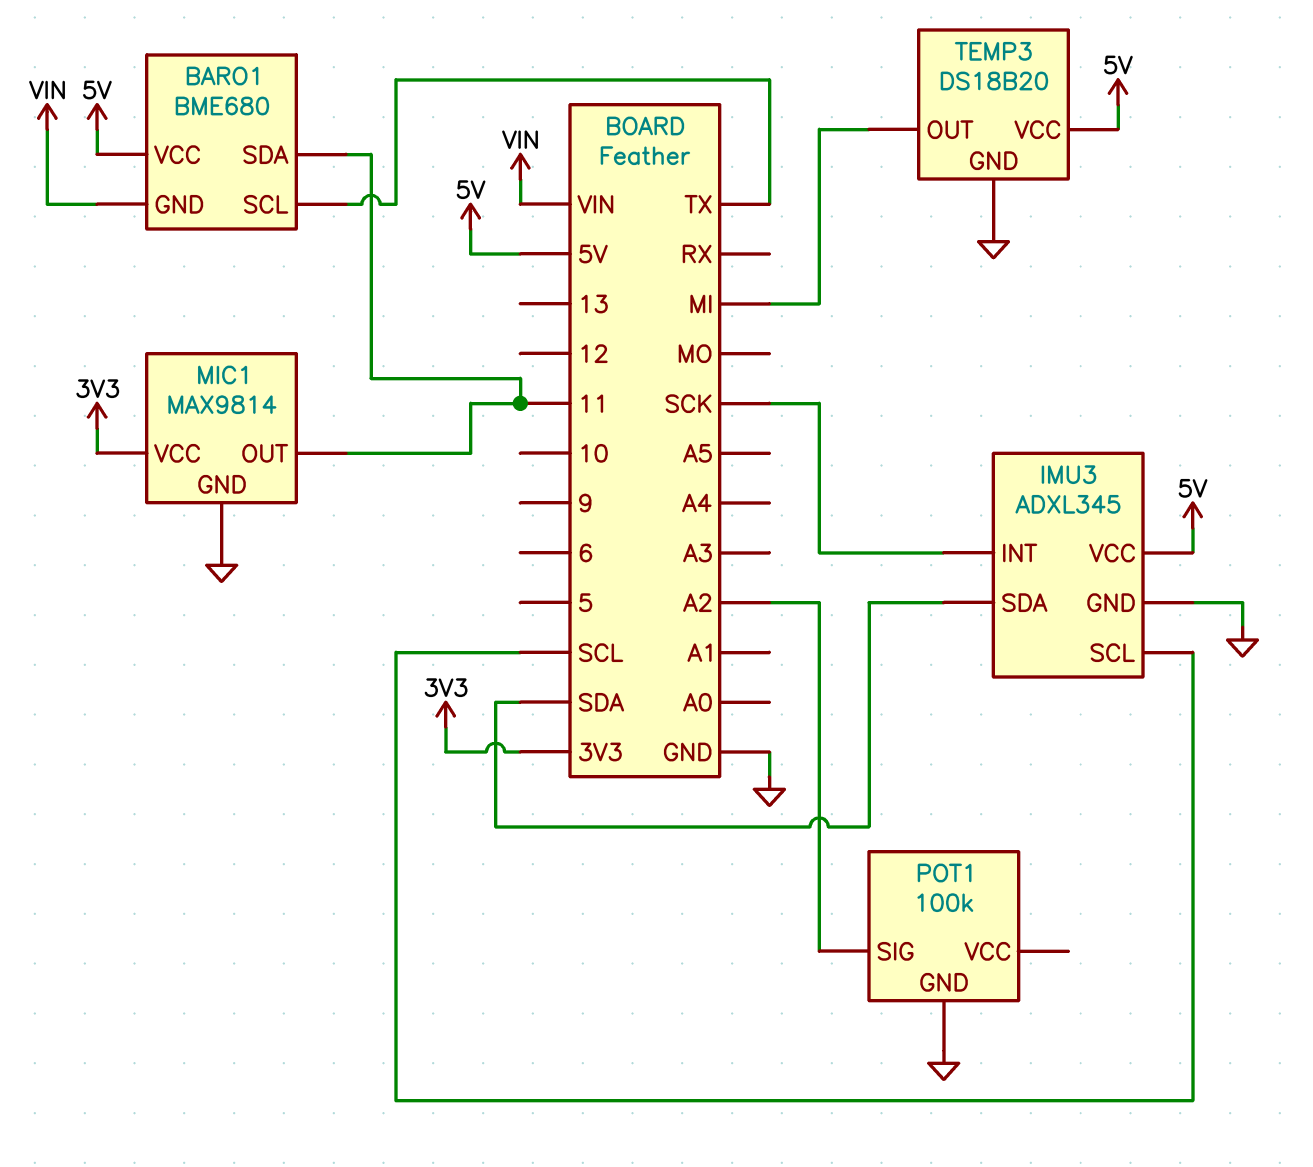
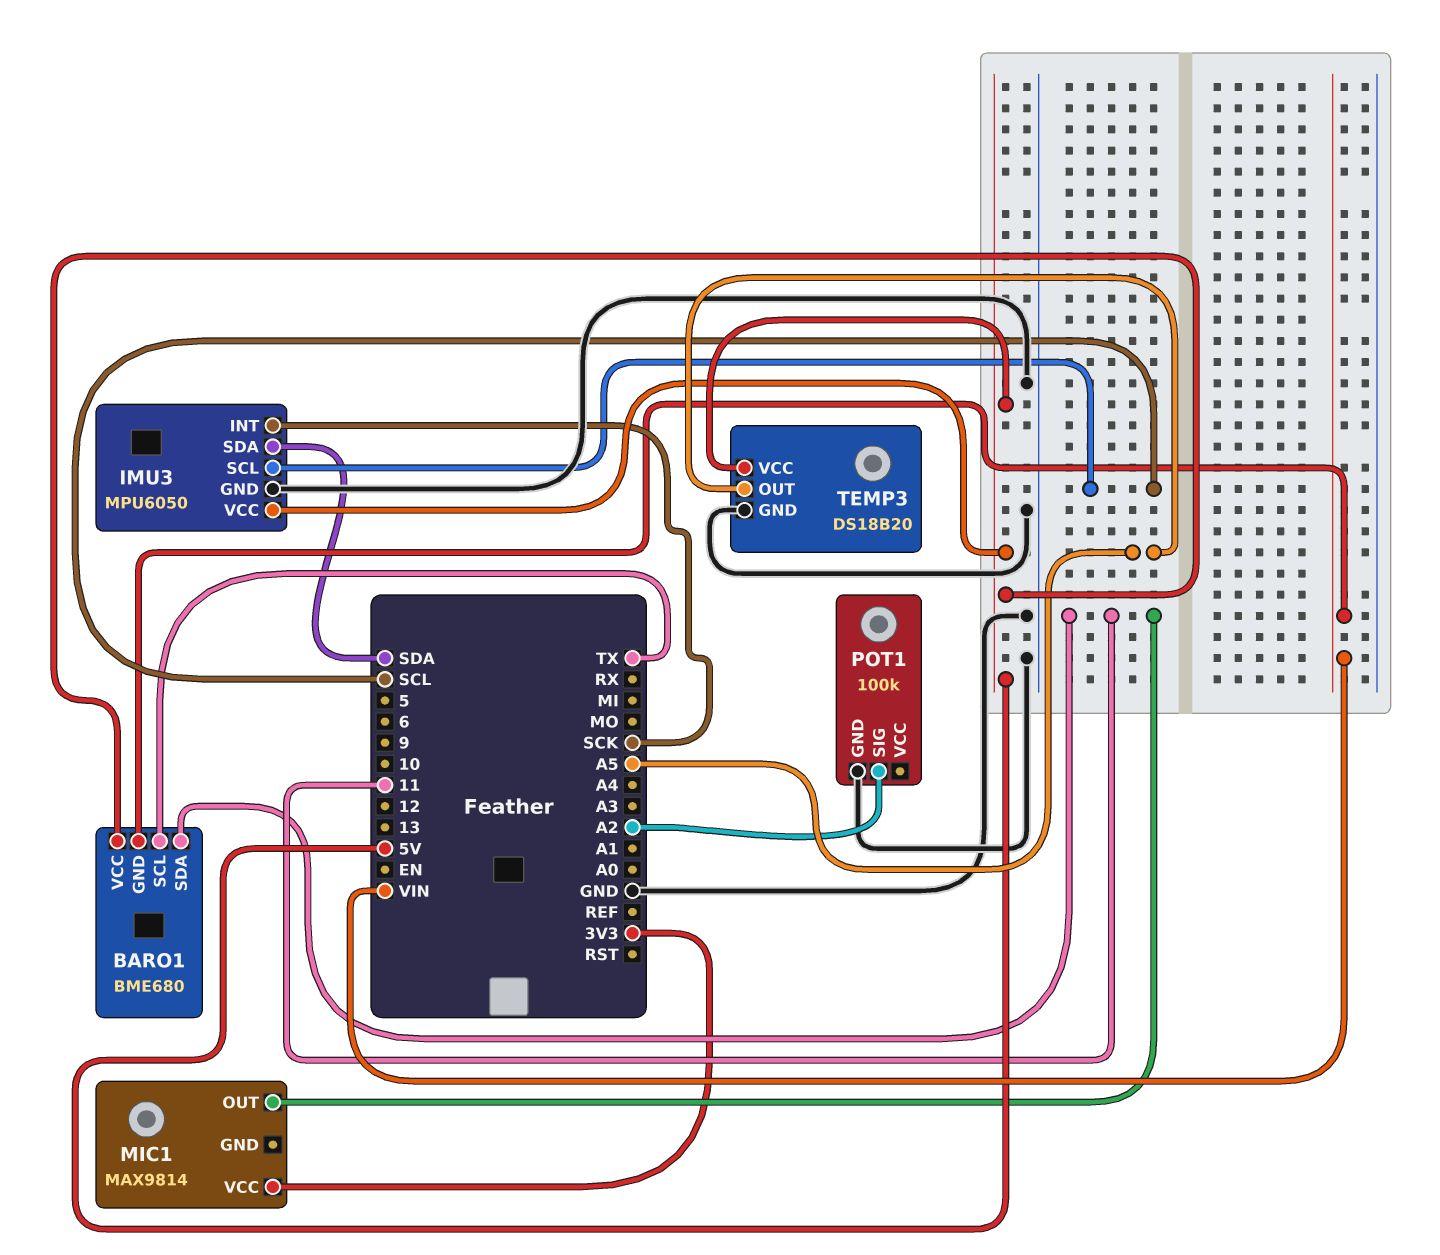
IMU3: ADXL345 -> MPU6050
MIC1 pin GND: GND -> none
TEMP3 pin OUT: MI -> A5

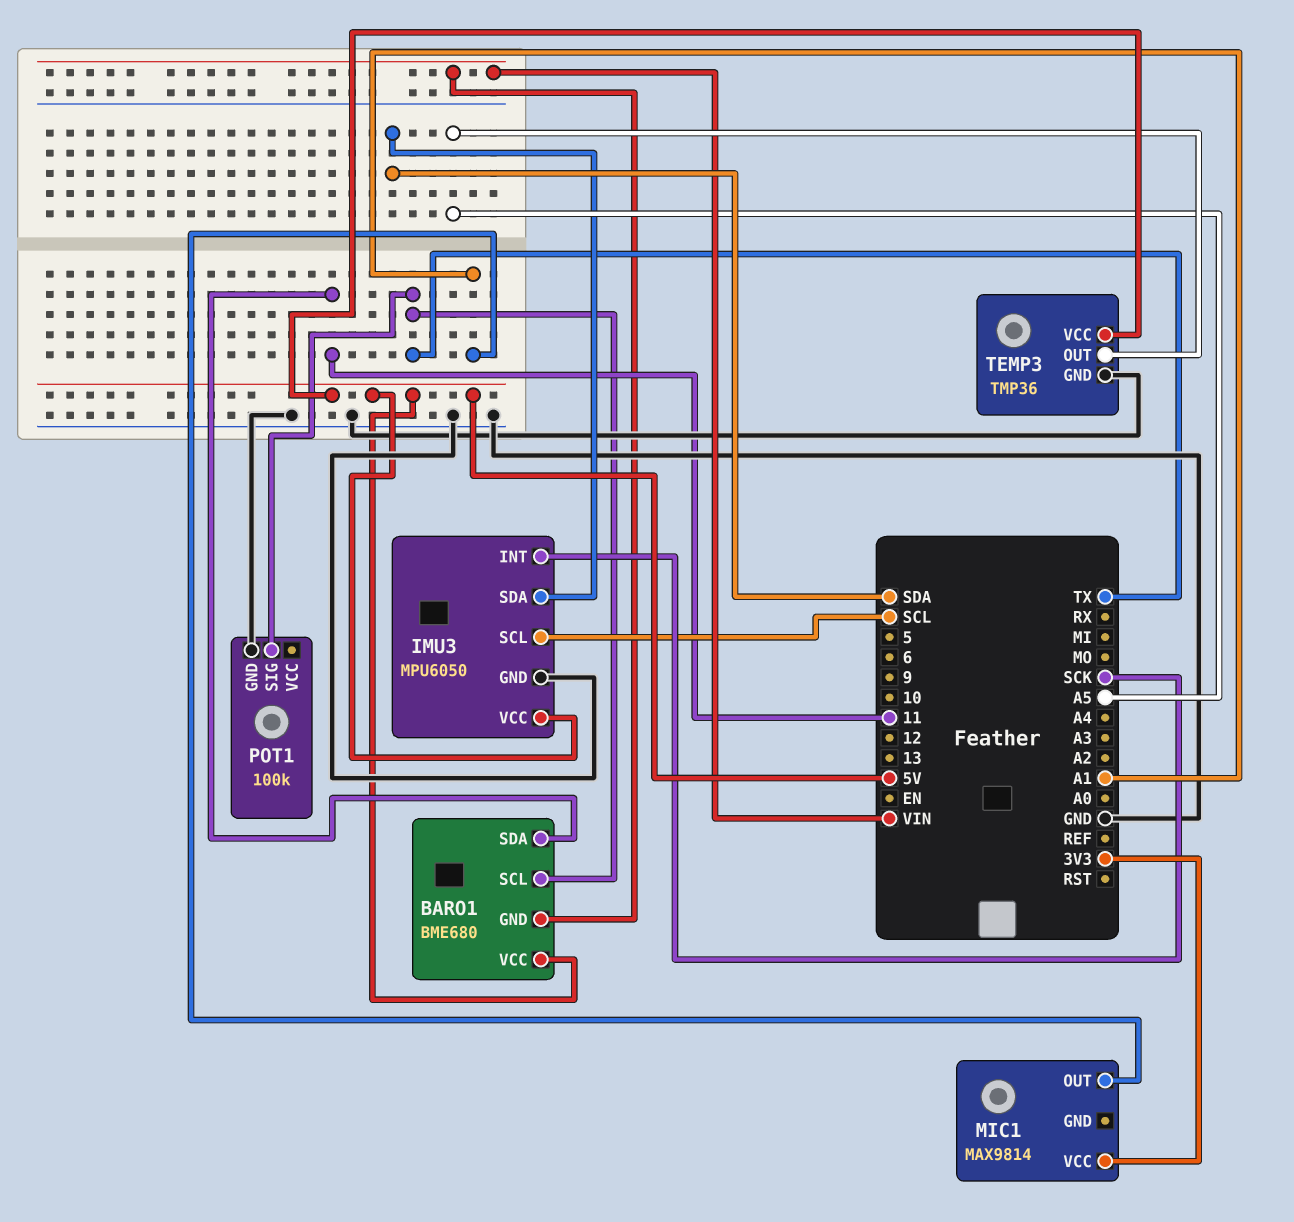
MIC1 pin OUT: 11 -> A1
POT1 pin SIG: A2 -> TX
TEMP3: DS18B20 -> TMP36

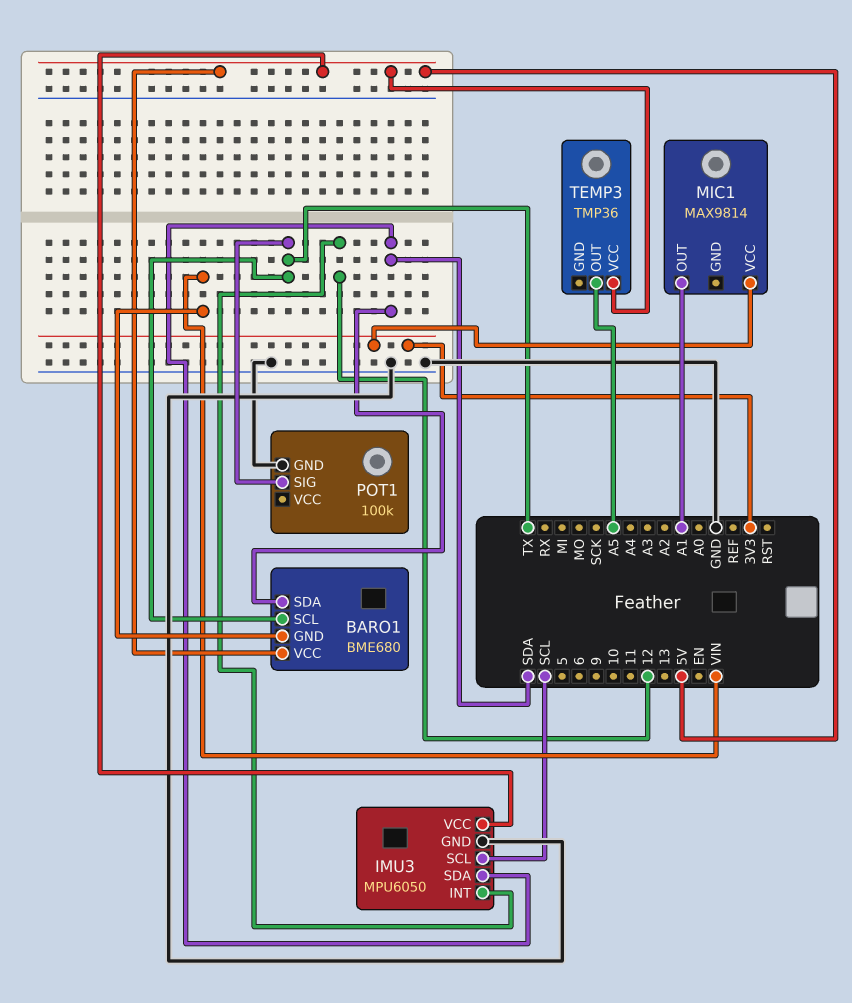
BARO1 pin SDA: 11 -> SDA
IMU3 pin INT: SCK -> 12
TEMP3 pin GND: GND -> none

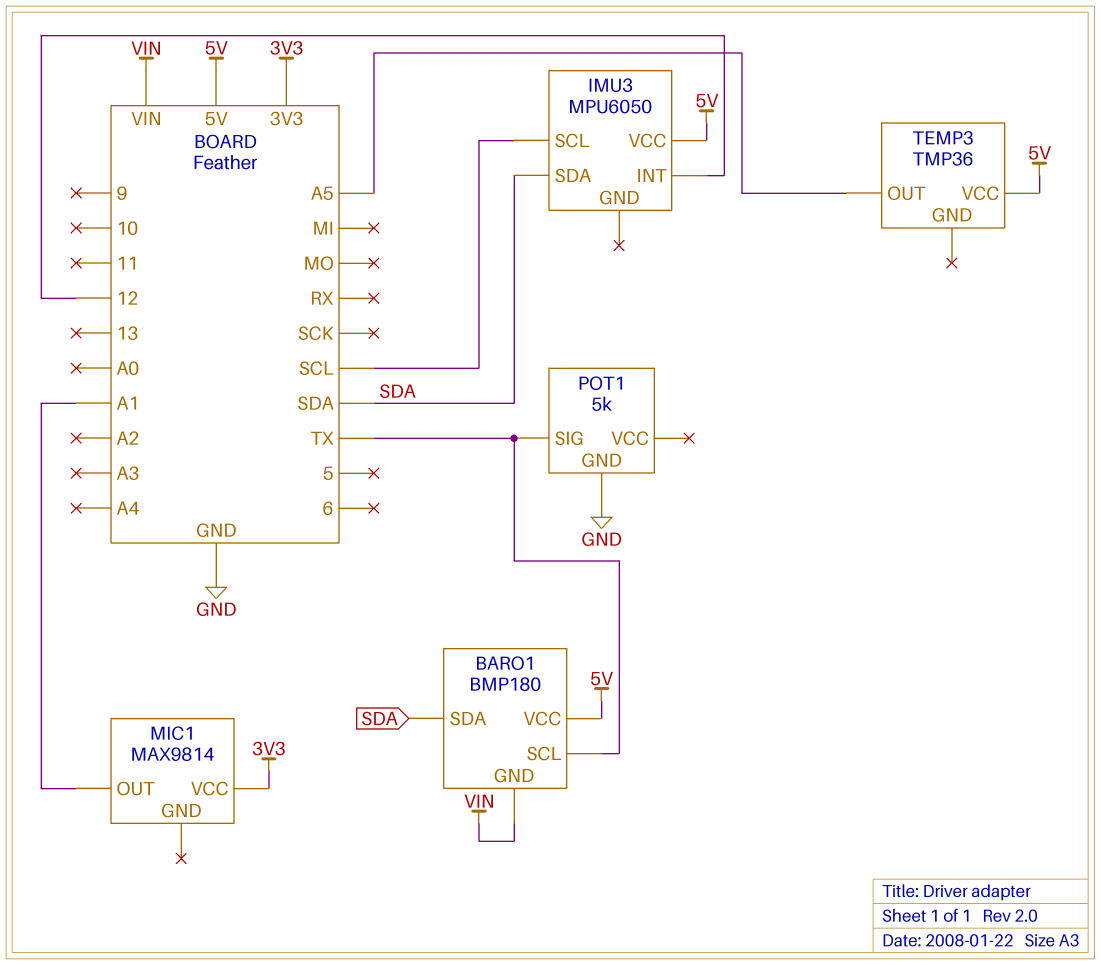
BARO1: BME680 -> BMP180
IMU3 pin GND: GND -> none
POT1: 100k -> 5k

